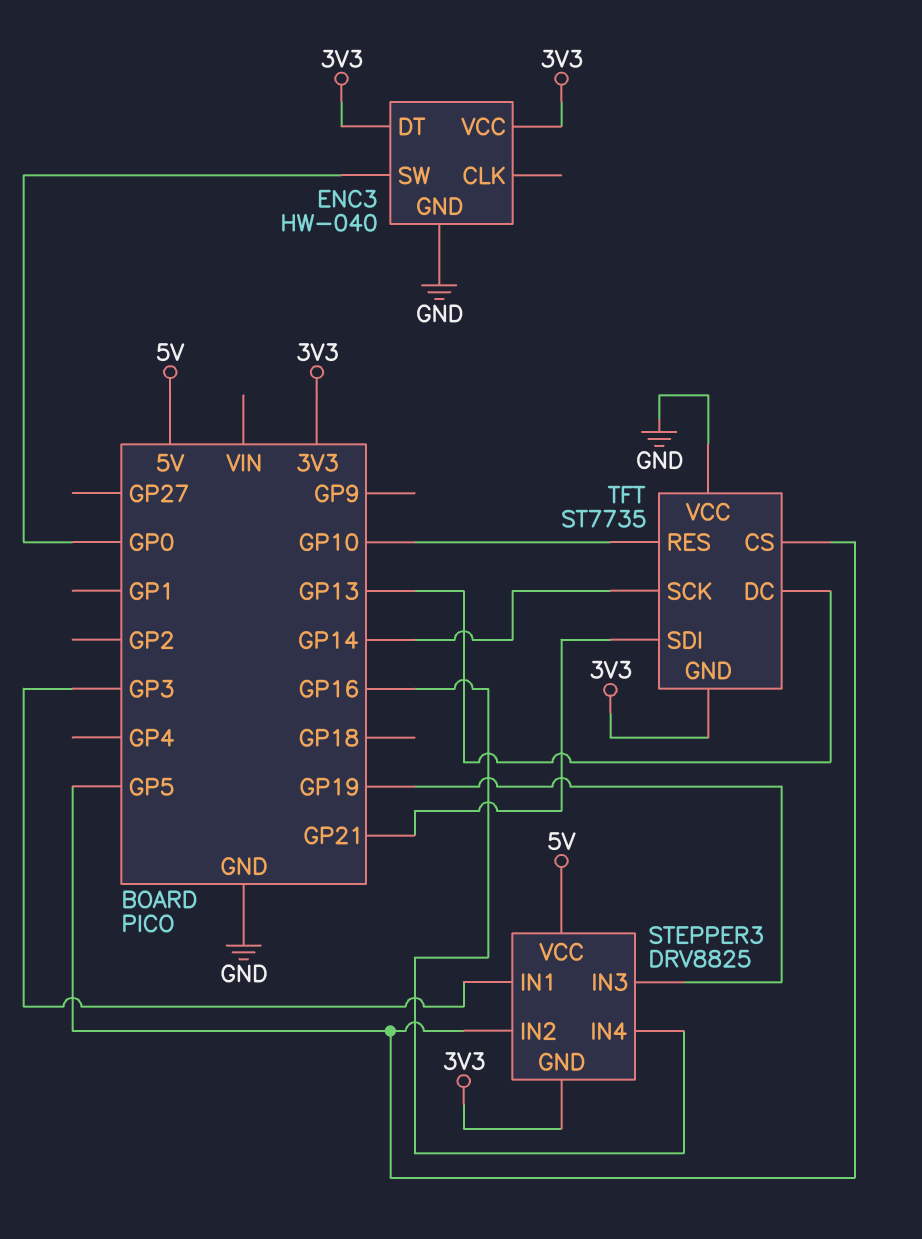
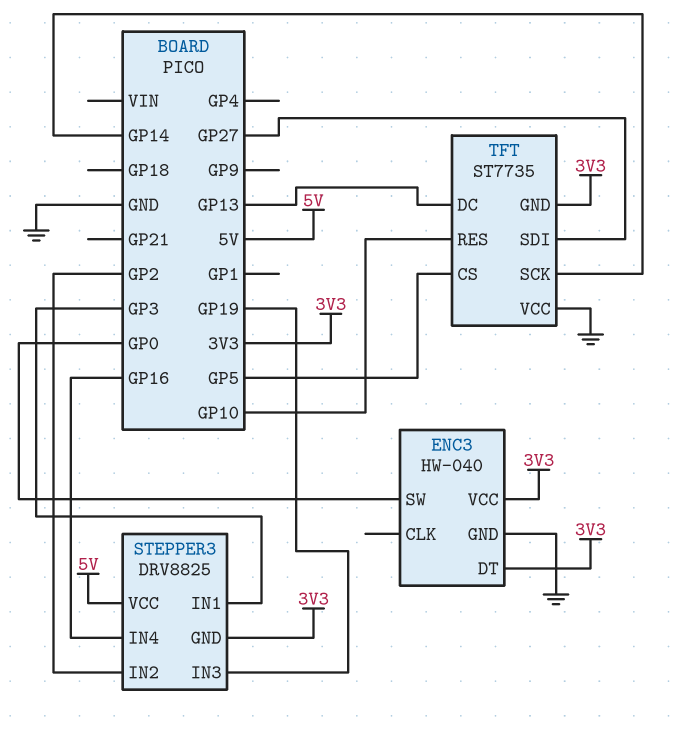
STEPPER3 pin IN2: GP5 -> GP2
TFT pin SDI: GP21 -> GP27

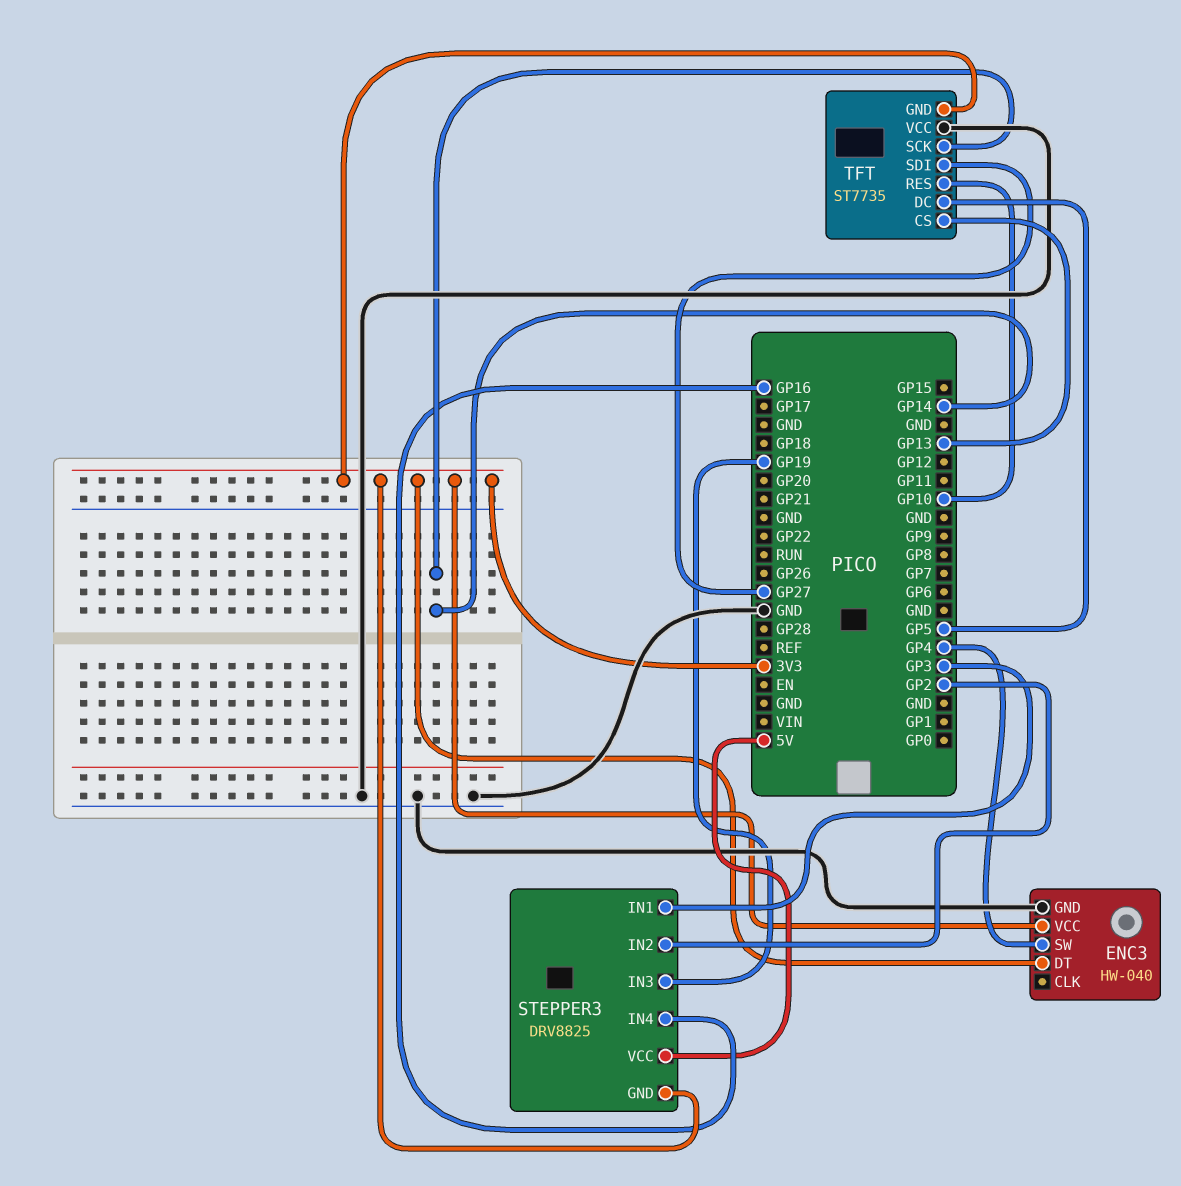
ENC3 pin SW: GP0 -> GP4
TFT pin CS: GP5 -> GP13
TFT pin DC: GP13 -> GP5

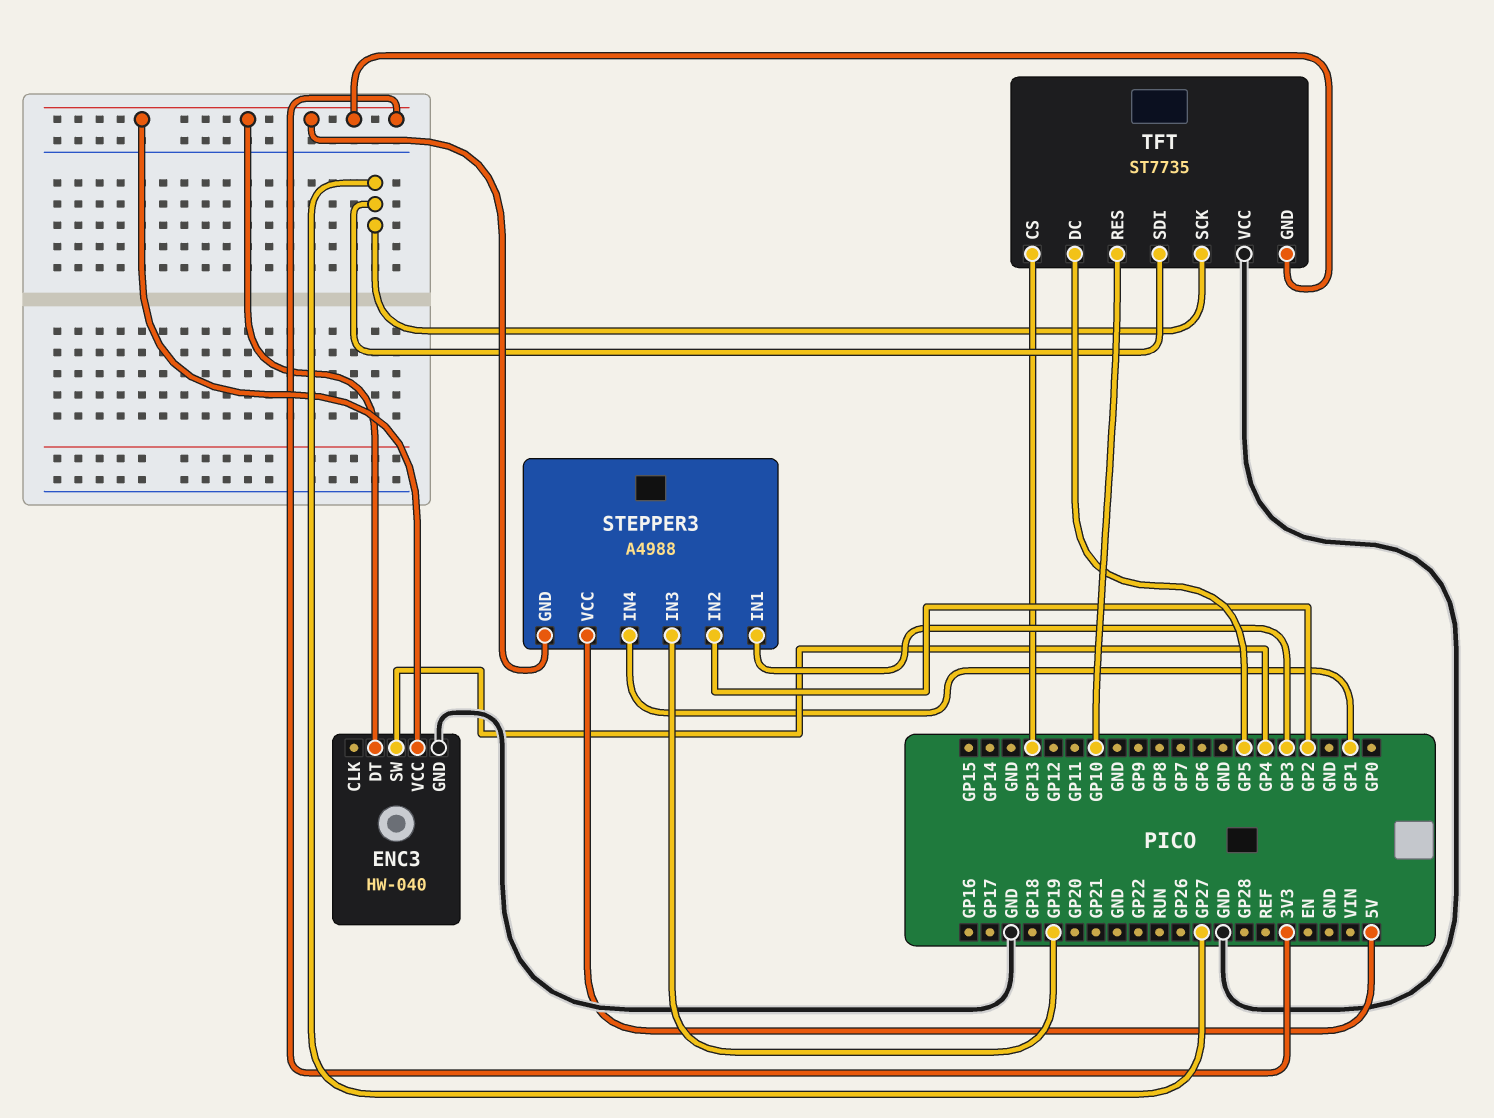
STEPPER3: DRV8825 -> A4988
STEPPER3 pin IN4: GP16 -> GP1
TFT pin SCK: GP14 -> GP27

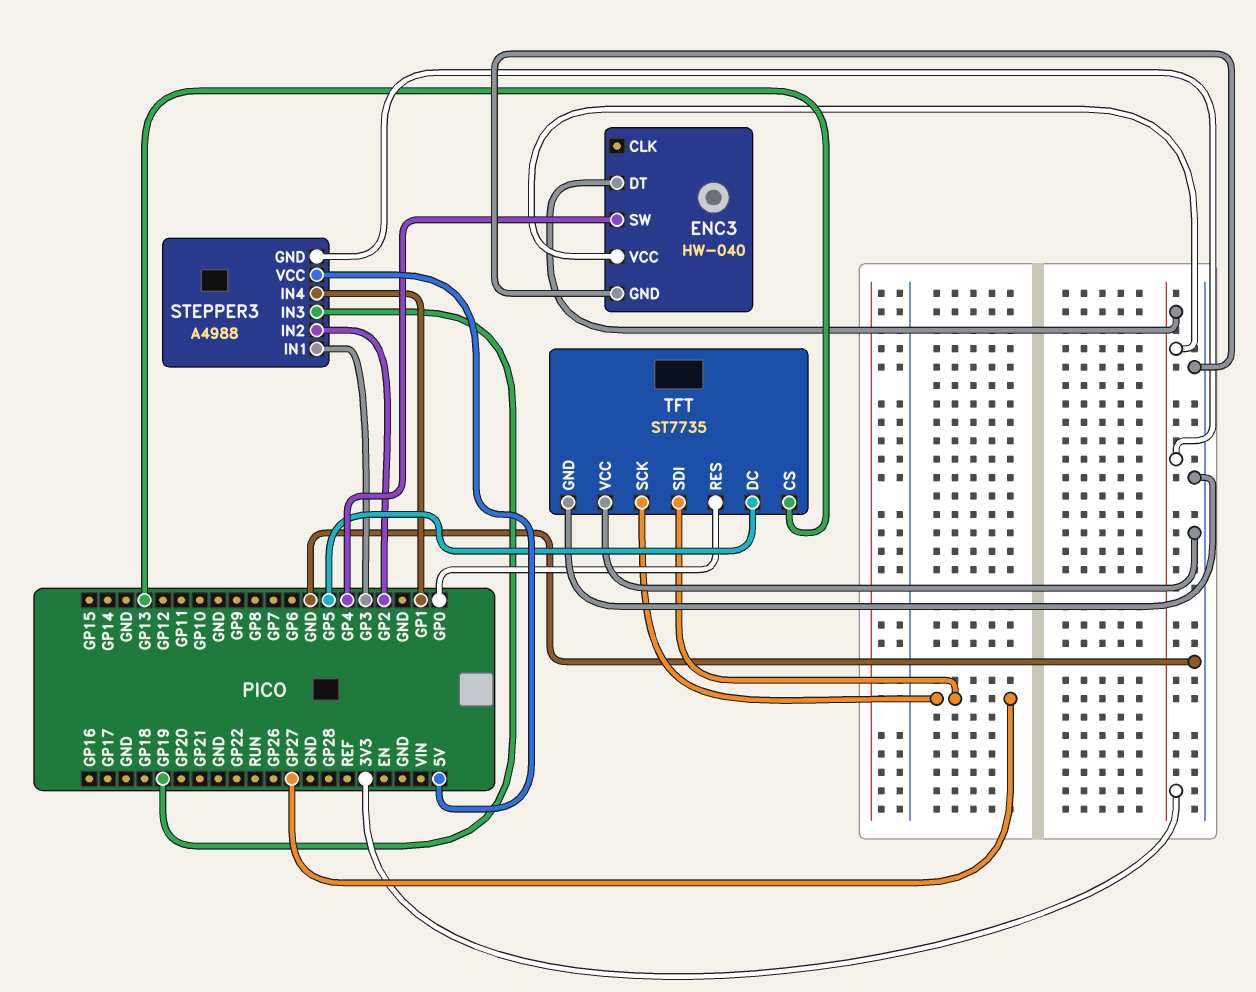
TFT pin GND: 3V3 -> GND
TFT pin RES: GP10 -> GP0

